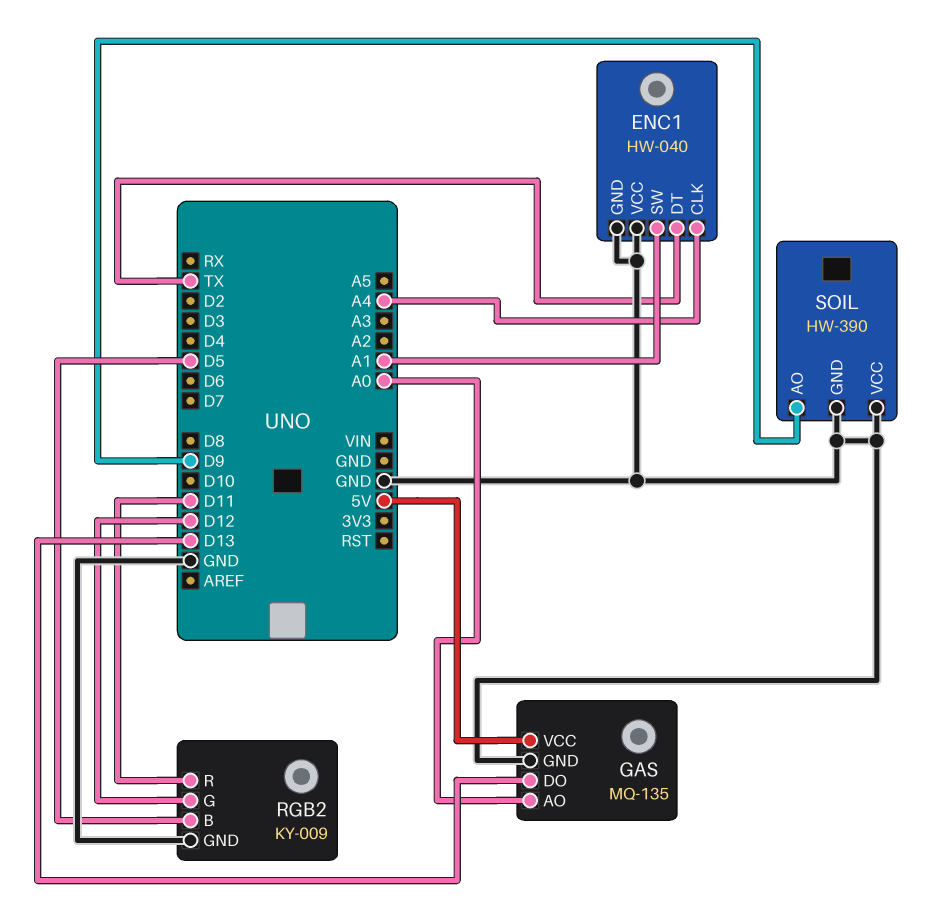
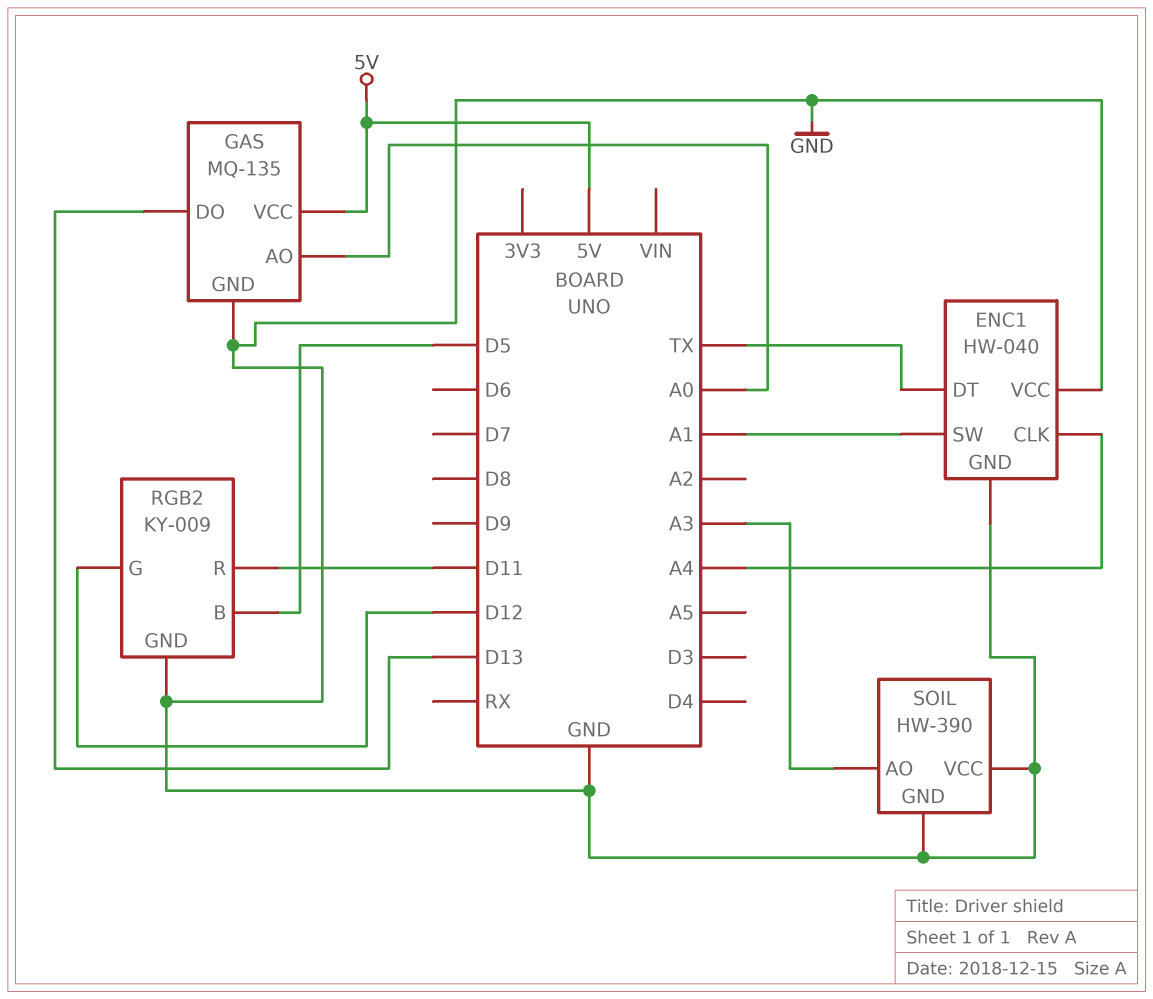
SOIL pin AO: D9 -> A3

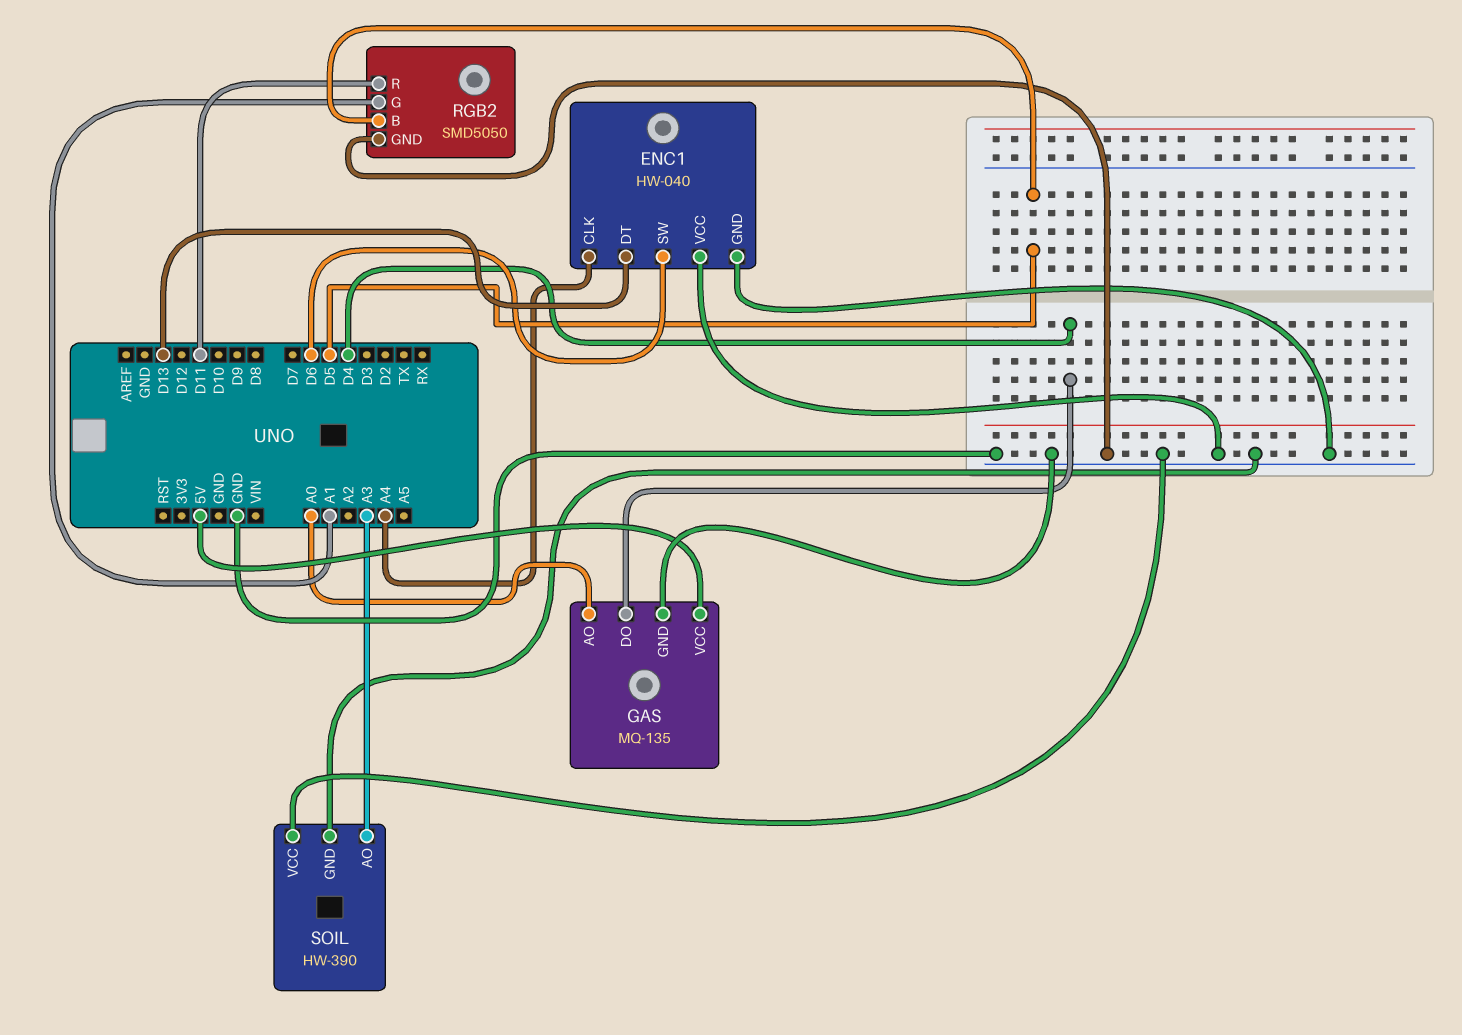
ENC1 pin DT: TX -> D13
ENC1 pin SW: A1 -> D6
GAS pin DO: D13 -> D4
RGB2: KY-009 -> SMD5050
RGB2 pin G: D12 -> A1

